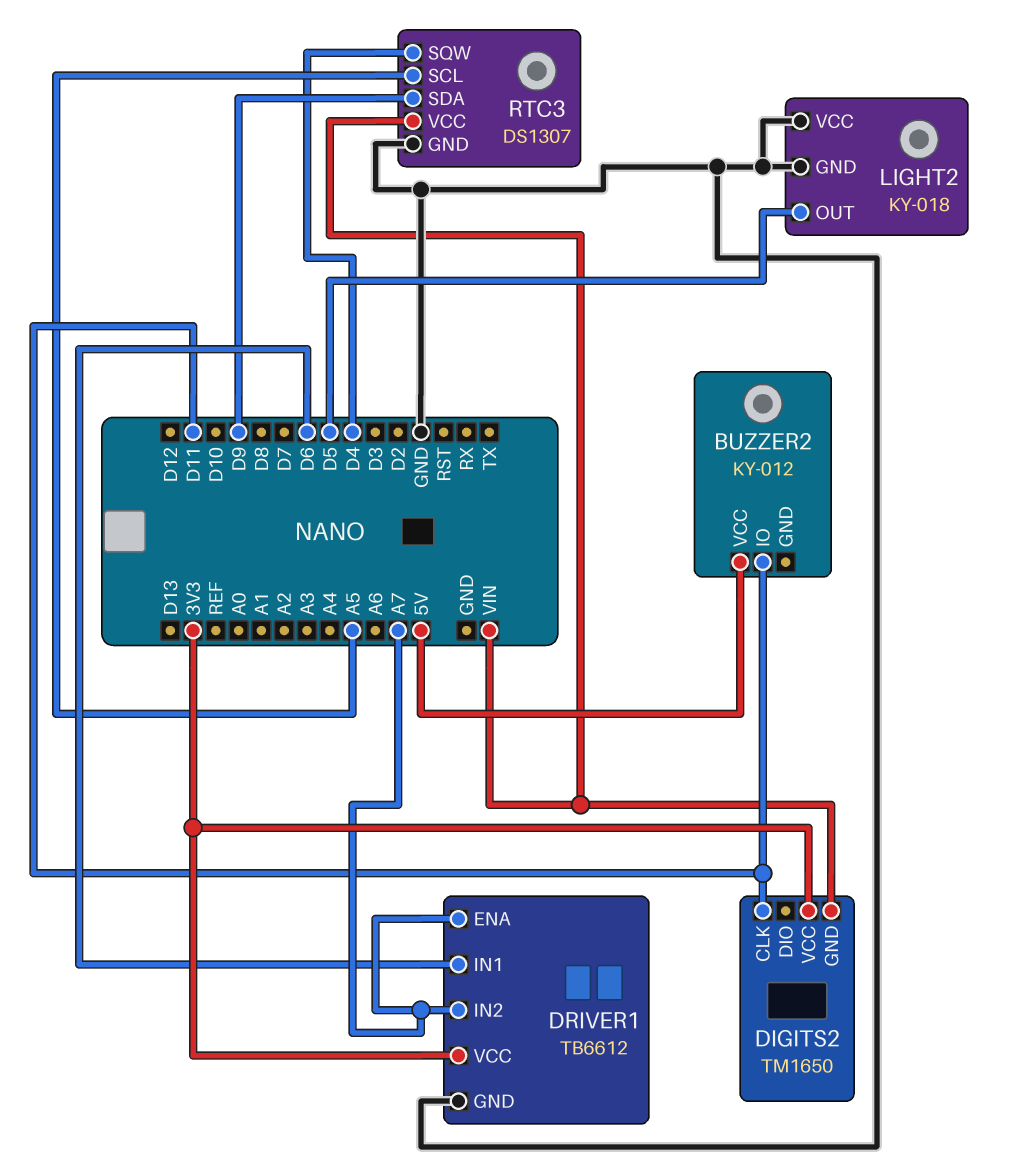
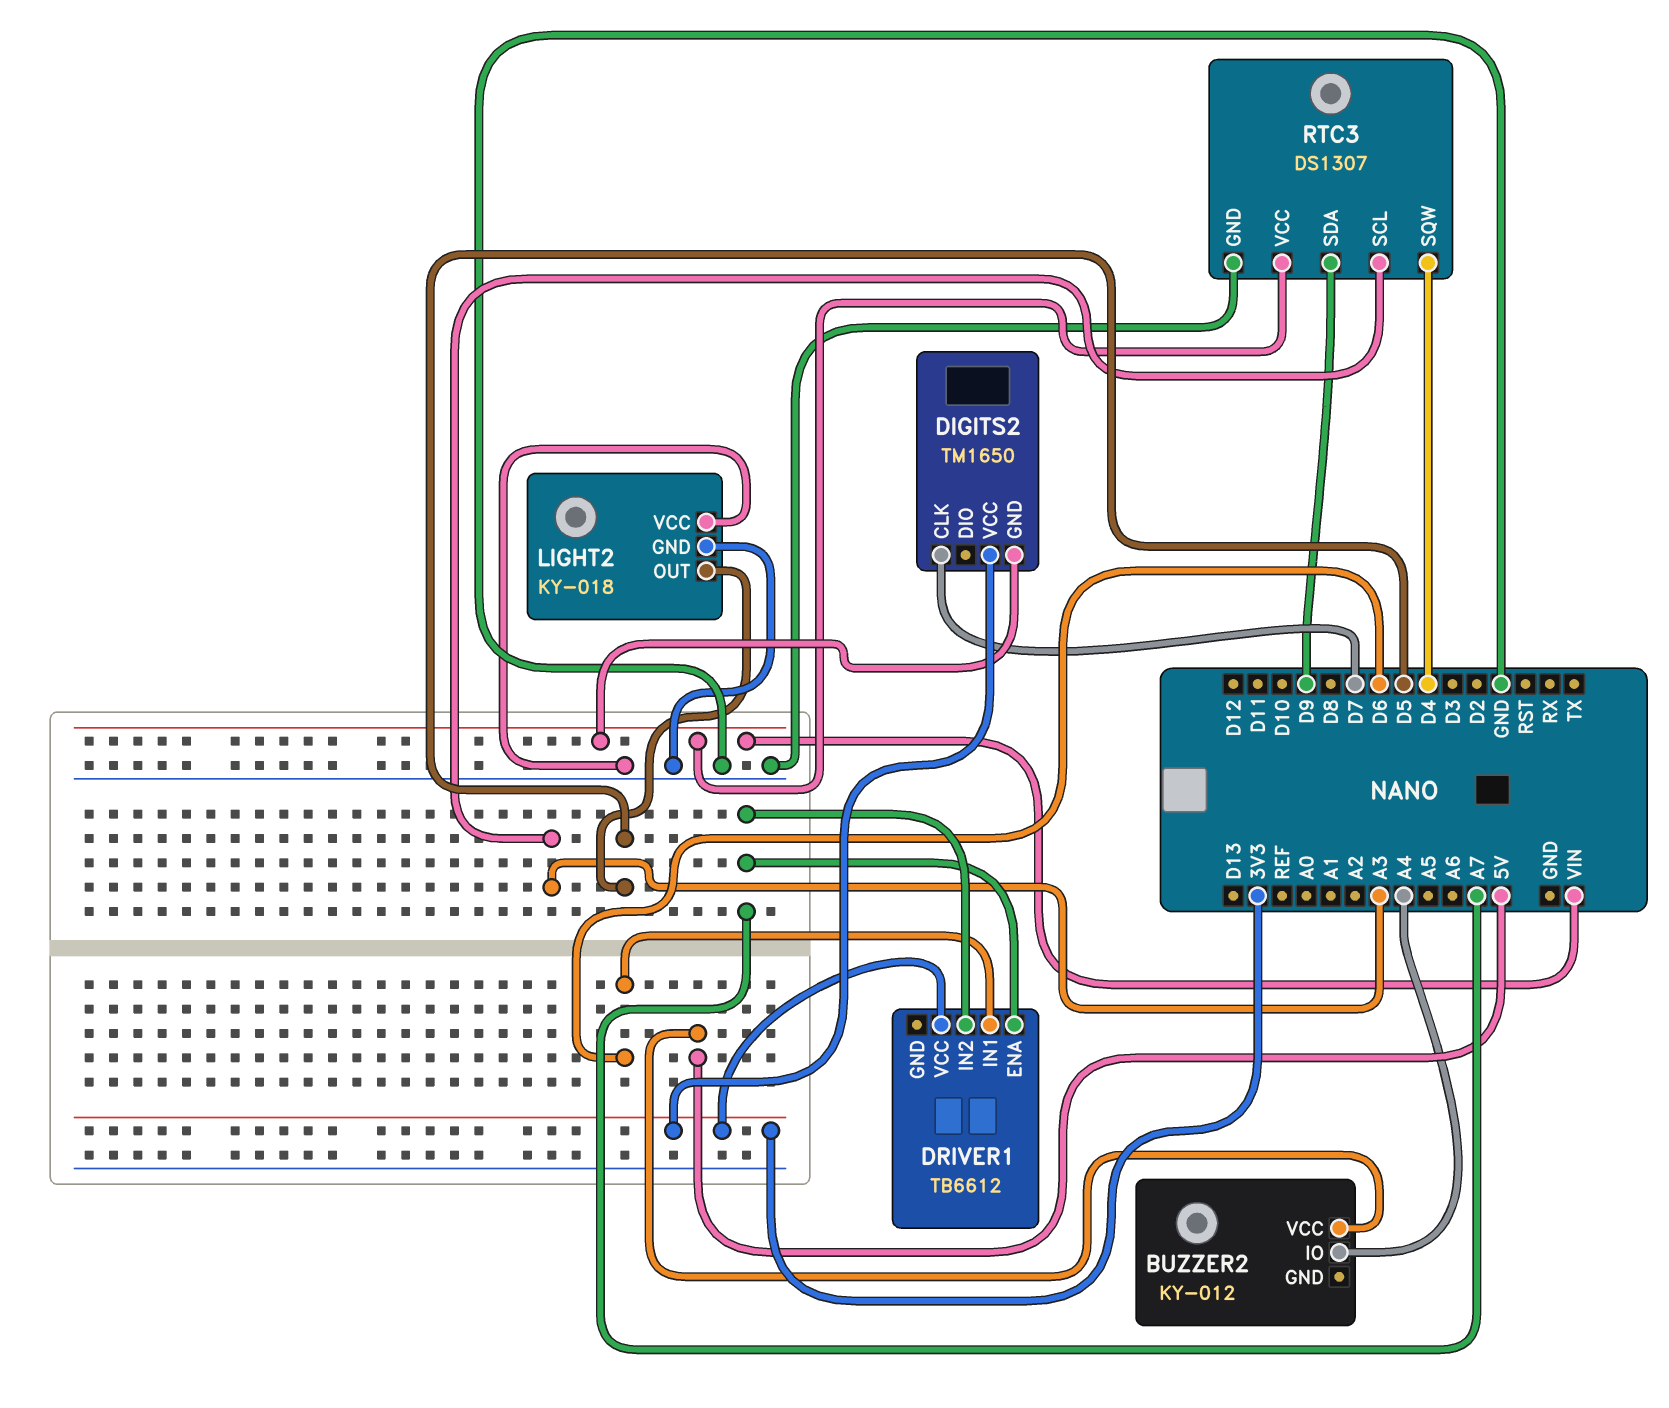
BUZZER2 pin IO: D11 -> A4
DIGITS2 pin CLK: D11 -> D7
DRIVER1 pin GND: GND -> none
RTC3 pin SCL: A5 -> A3

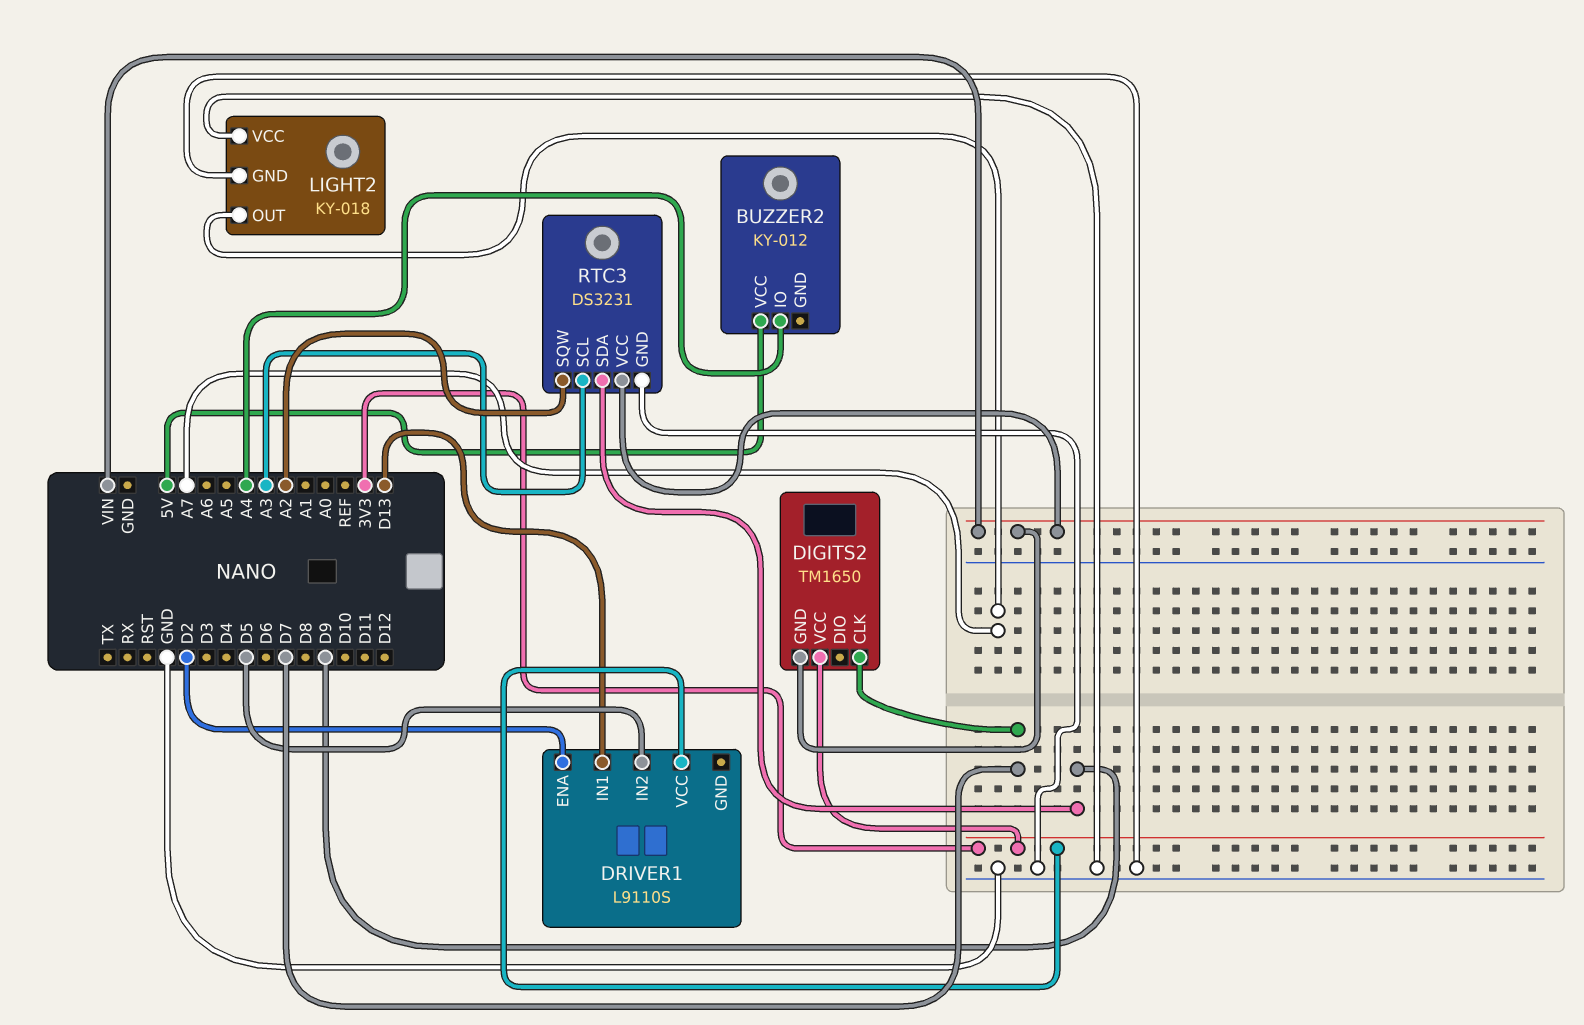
DRIVER1: TB6612 -> L9110S
DRIVER1 pin ENA: A7 -> D2
DRIVER1 pin IN1: D6 -> D13
DRIVER1 pin IN2: A7 -> D5
LIGHT2 pin OUT: D5 -> A7
RTC3: DS1307 -> DS3231
RTC3 pin SQW: D4 -> A2

